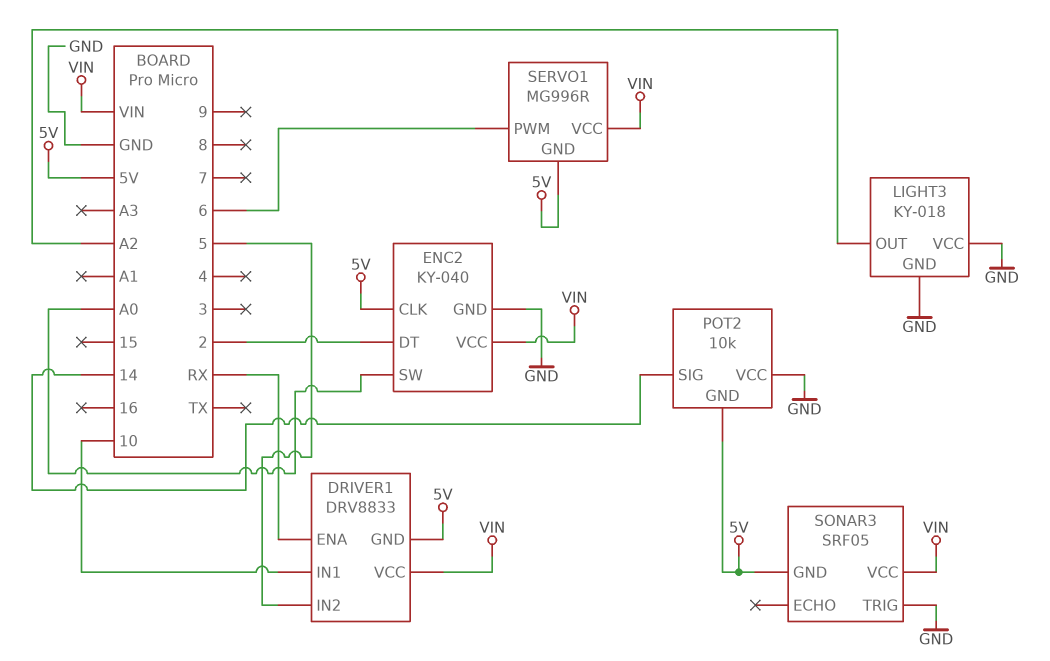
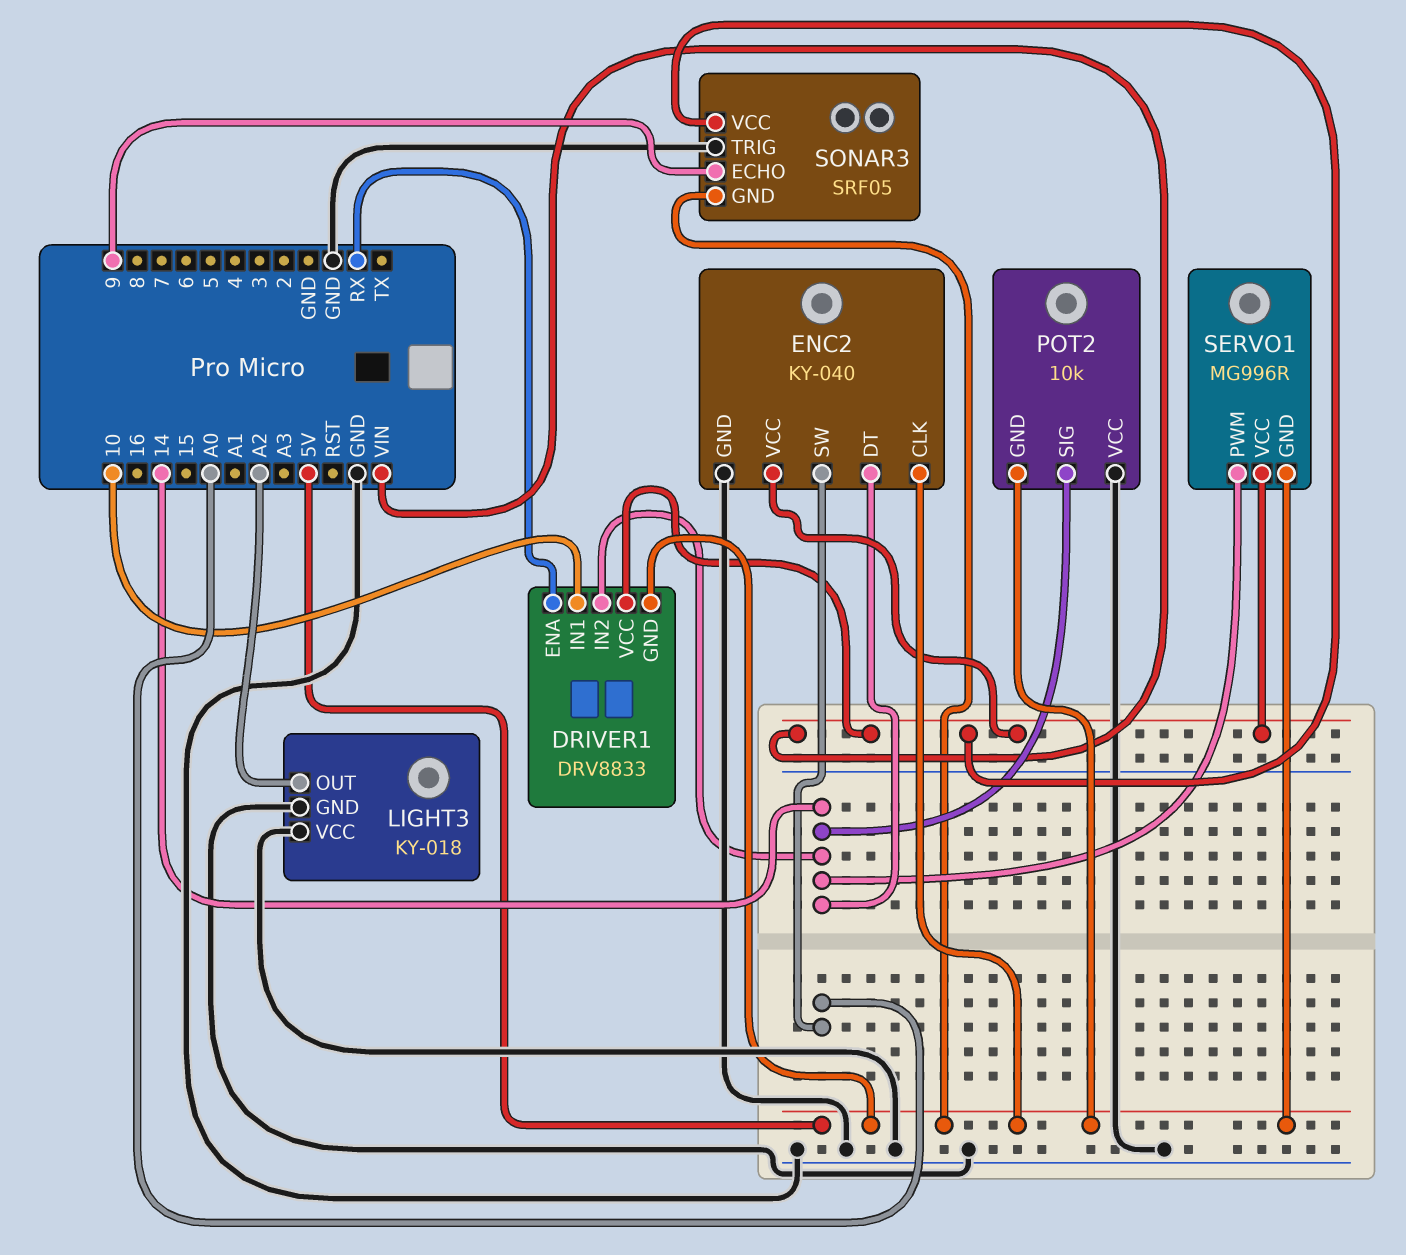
DRIVER1 pin IN2: 5 -> 14
ENC2 pin DT: 2 -> 14
SERVO1 pin PWM: 6 -> 14
SONAR3 pin ECHO: none -> 9

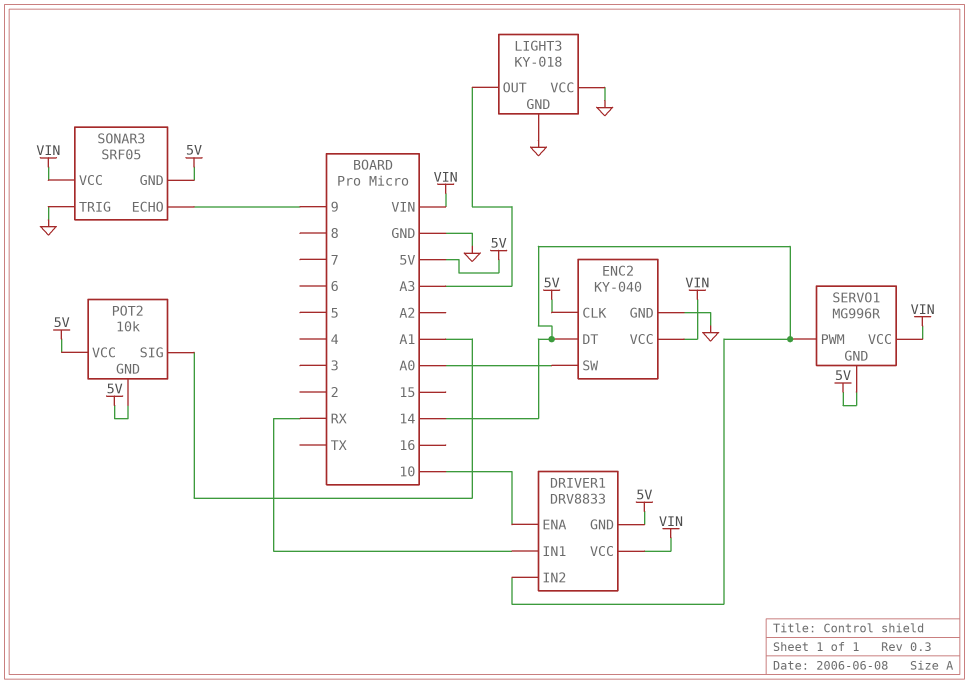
DRIVER1 pin ENA: RX -> 10
DRIVER1 pin IN1: 10 -> RX
LIGHT3 pin OUT: A2 -> A3
POT2 pin SIG: 14 -> A1
POT2 pin VCC: GND -> 5V

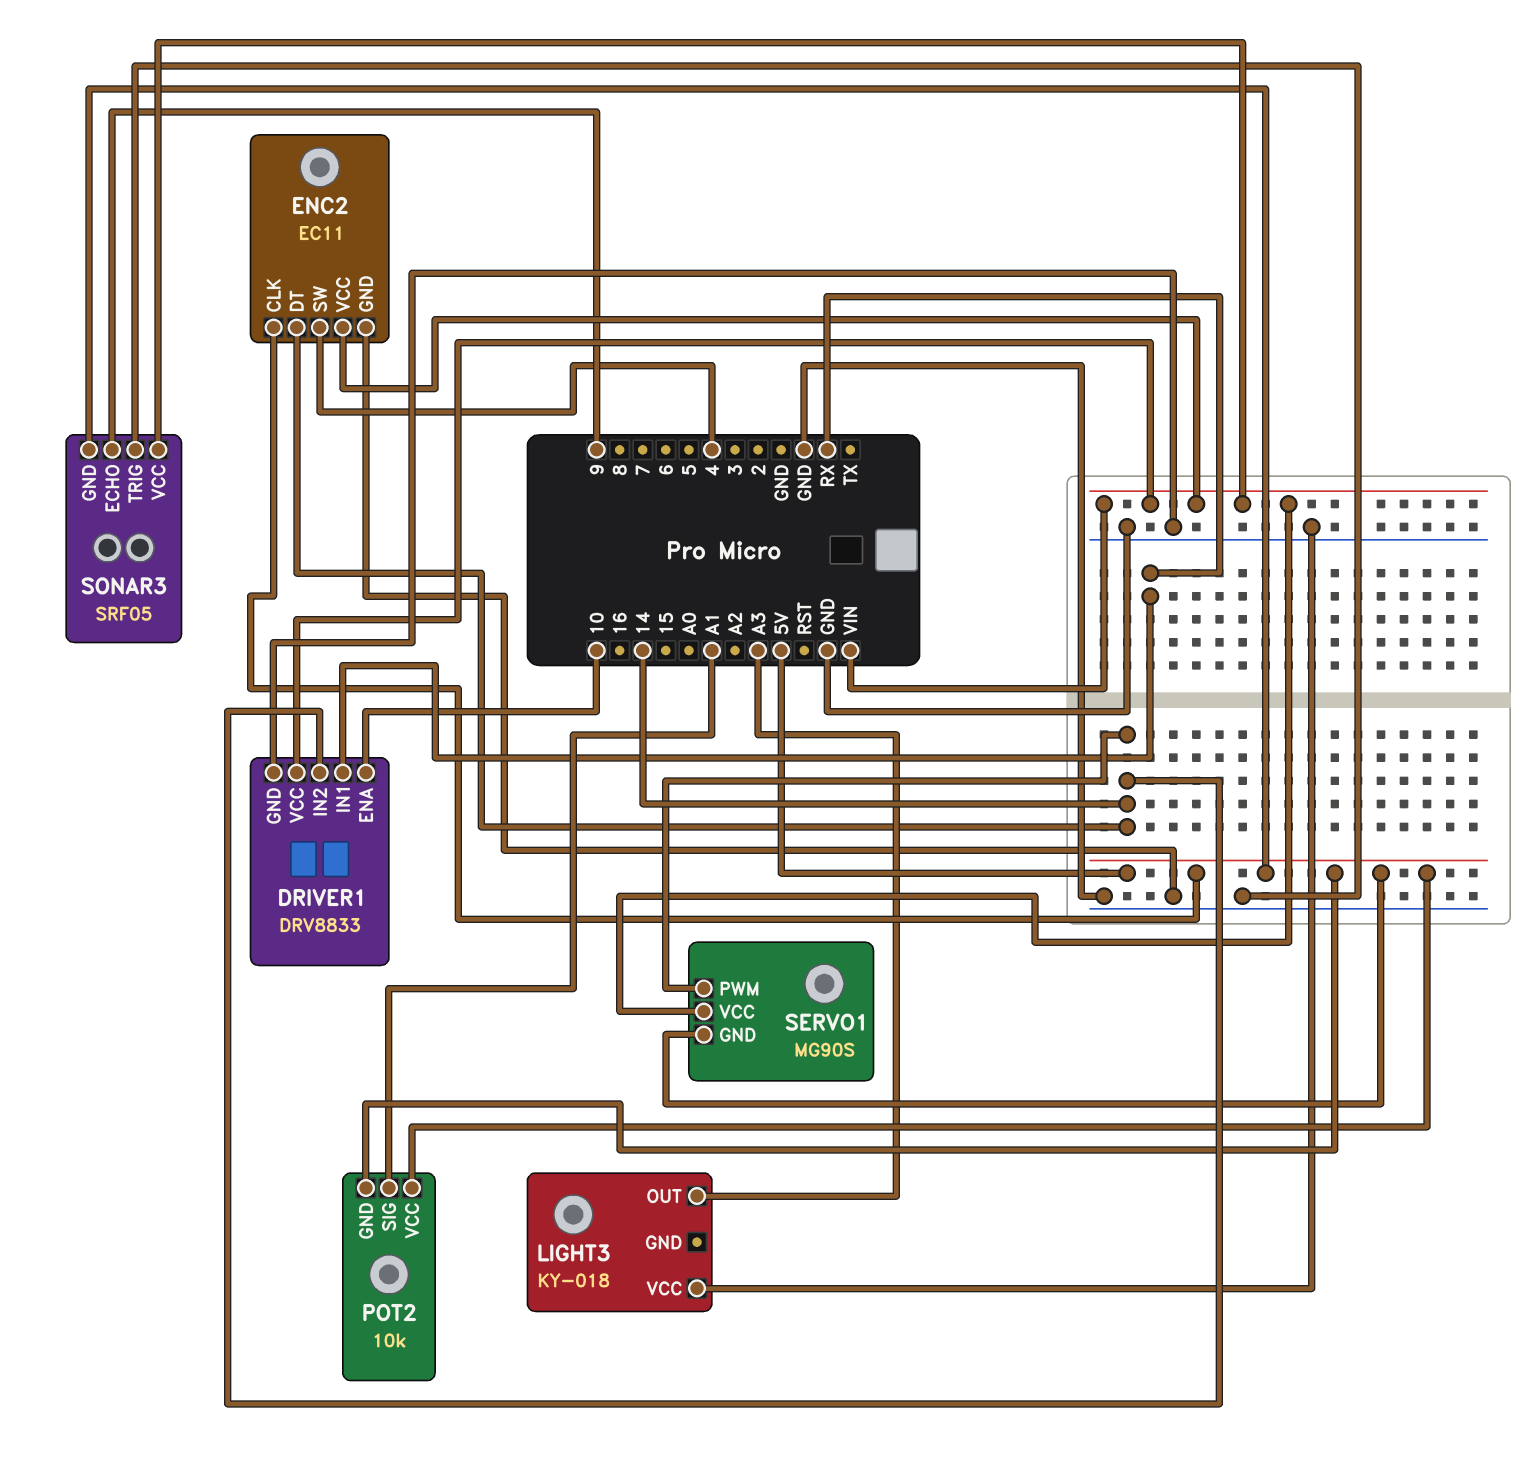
DRIVER1 pin GND: 5V -> GND
ENC2: KY-040 -> EC11
ENC2 pin SW: A0 -> 4
LIGHT3 pin GND: GND -> none
SERVO1: MG996R -> MG90S

